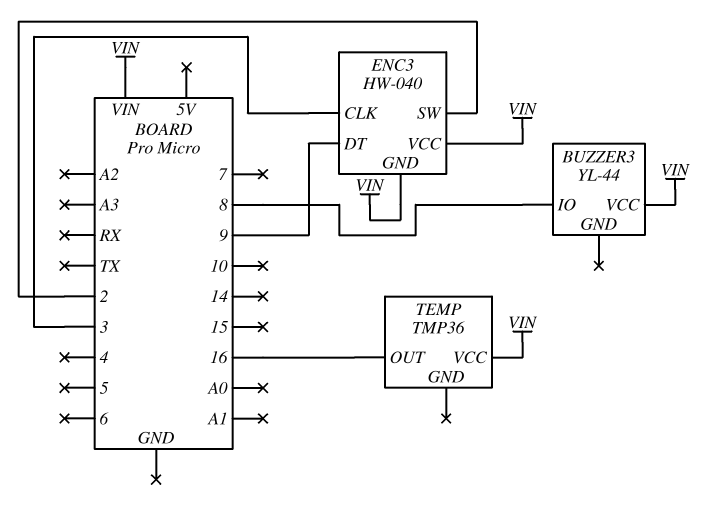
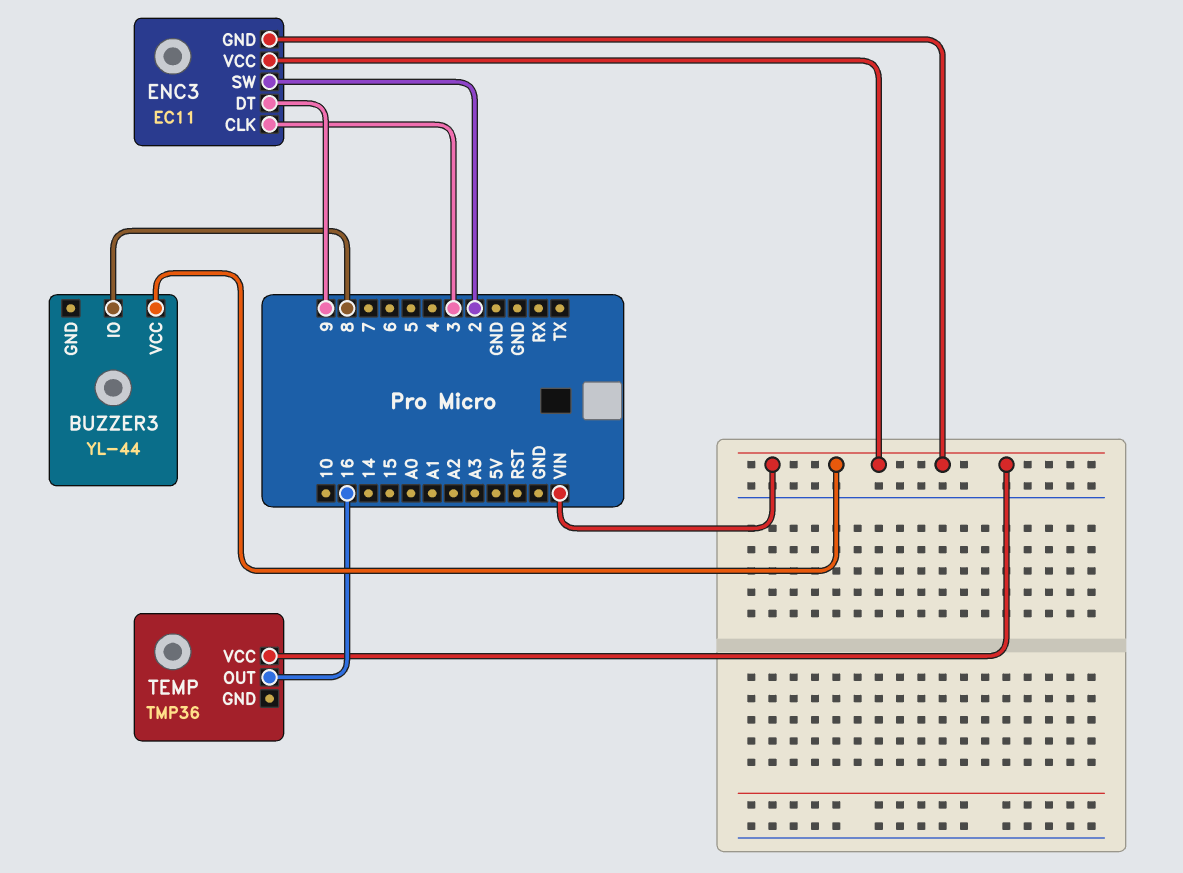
ENC3: HW-040 -> EC11

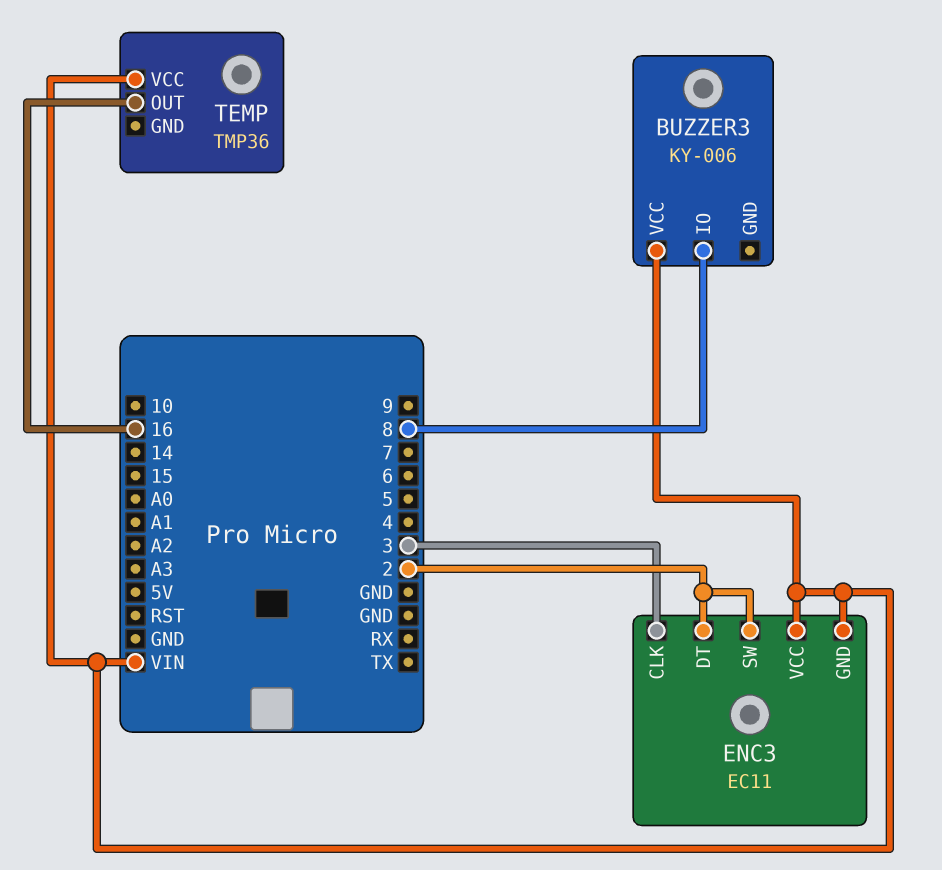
BUZZER3: YL-44 -> KY-006
ENC3 pin DT: 9 -> 2

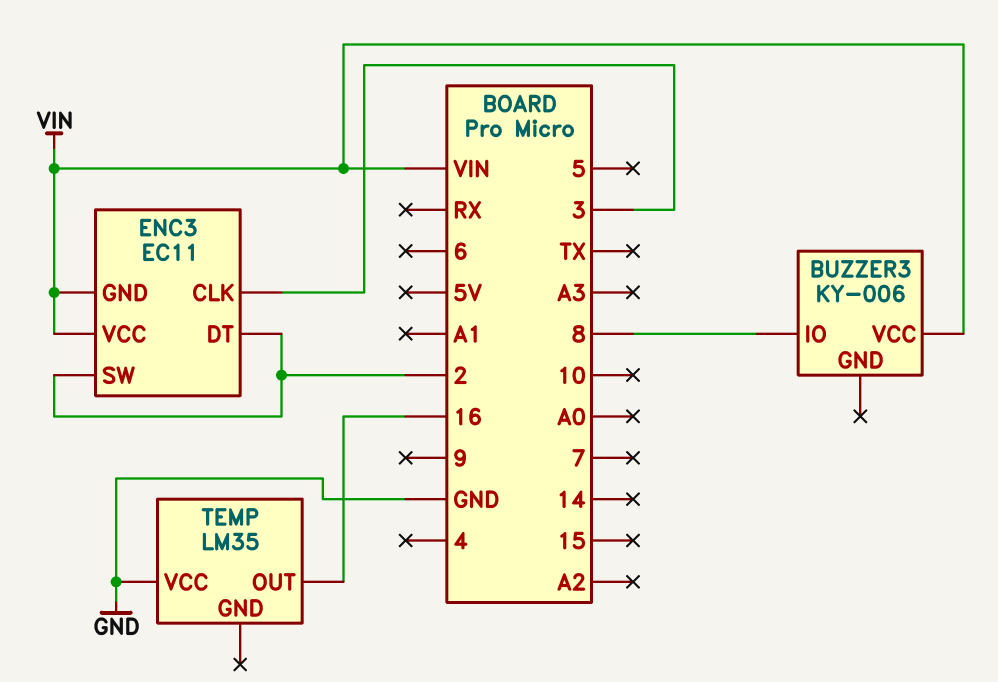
TEMP: TMP36 -> LM35
TEMP pin VCC: VIN -> GND

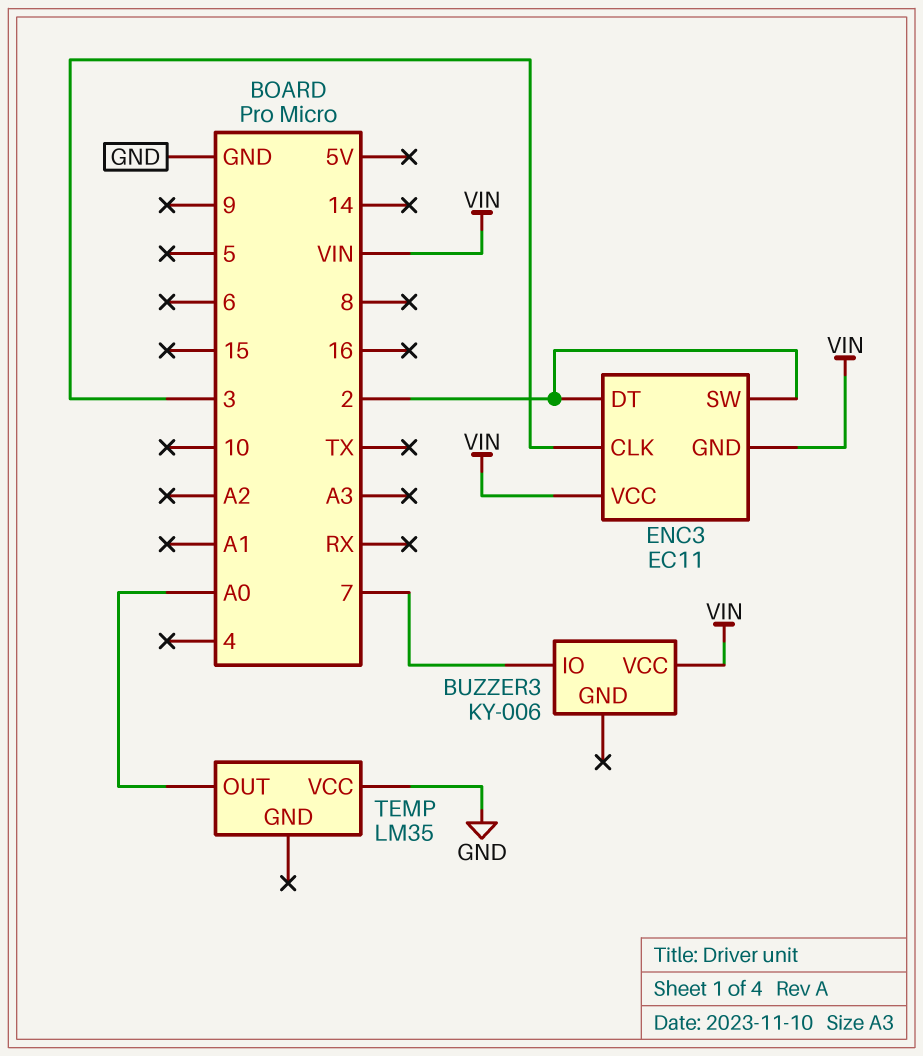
BUZZER3 pin IO: 8 -> 7
TEMP pin OUT: 16 -> A0

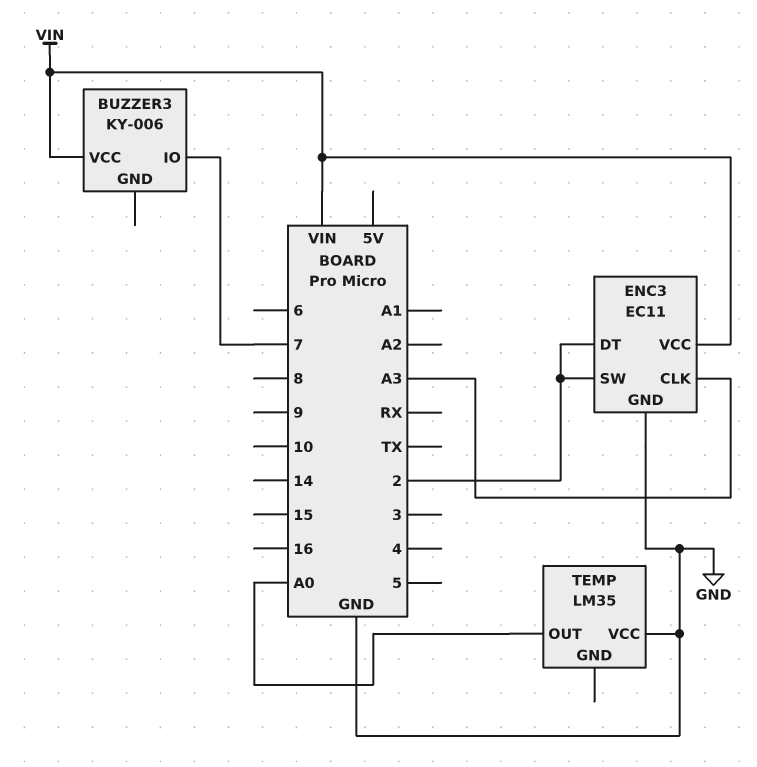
ENC3 pin CLK: 3 -> A3
ENC3 pin GND: VIN -> GND

